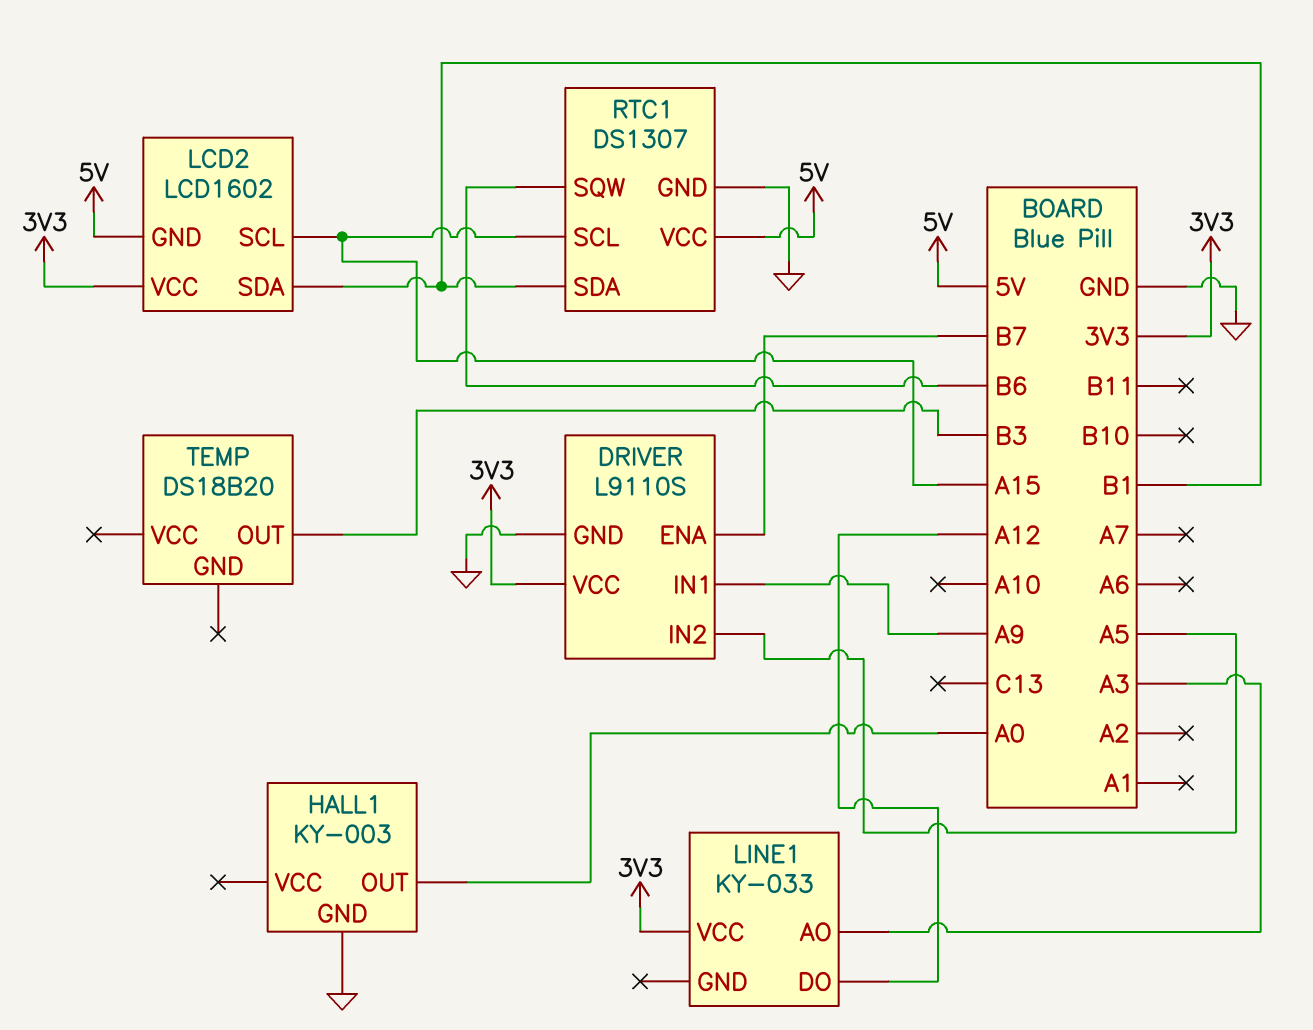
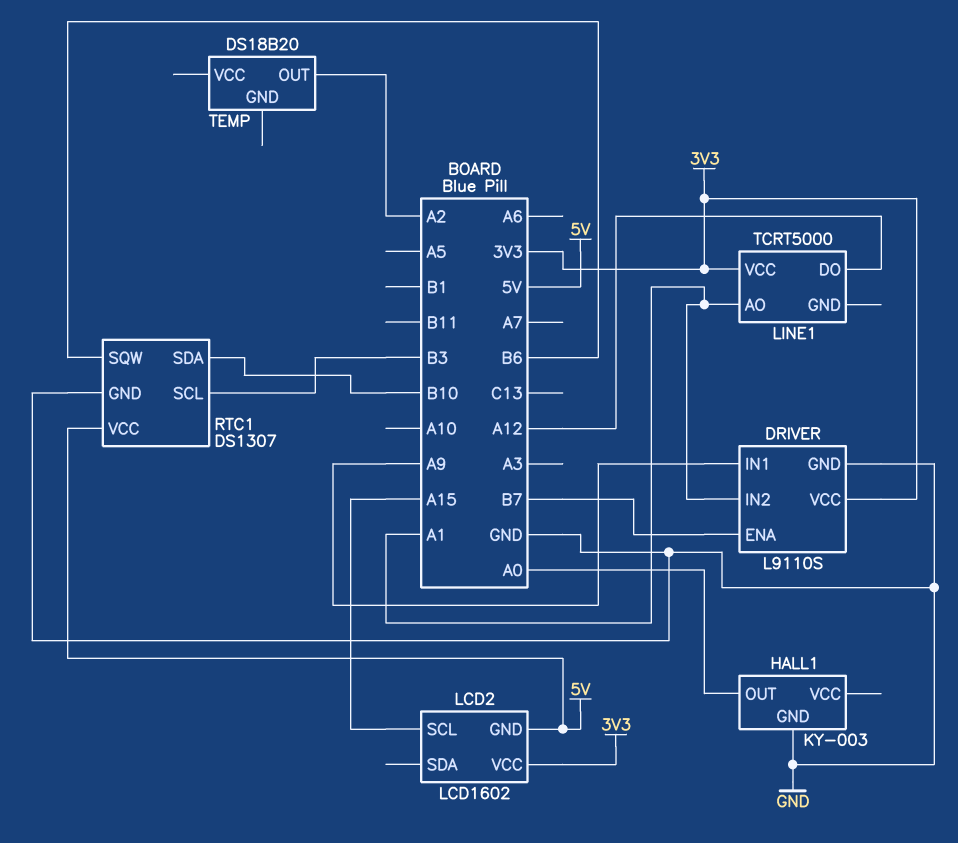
DRIVER pin IN2: A5 -> A1
LCD2 pin SDA: B1 -> none
LINE1: KY-033 -> TCRT5000
LINE1 pin AO: A3 -> A1
RTC1 pin SCL: A15 -> B3
RTC1 pin SDA: B1 -> B10
TEMP pin OUT: B3 -> A2

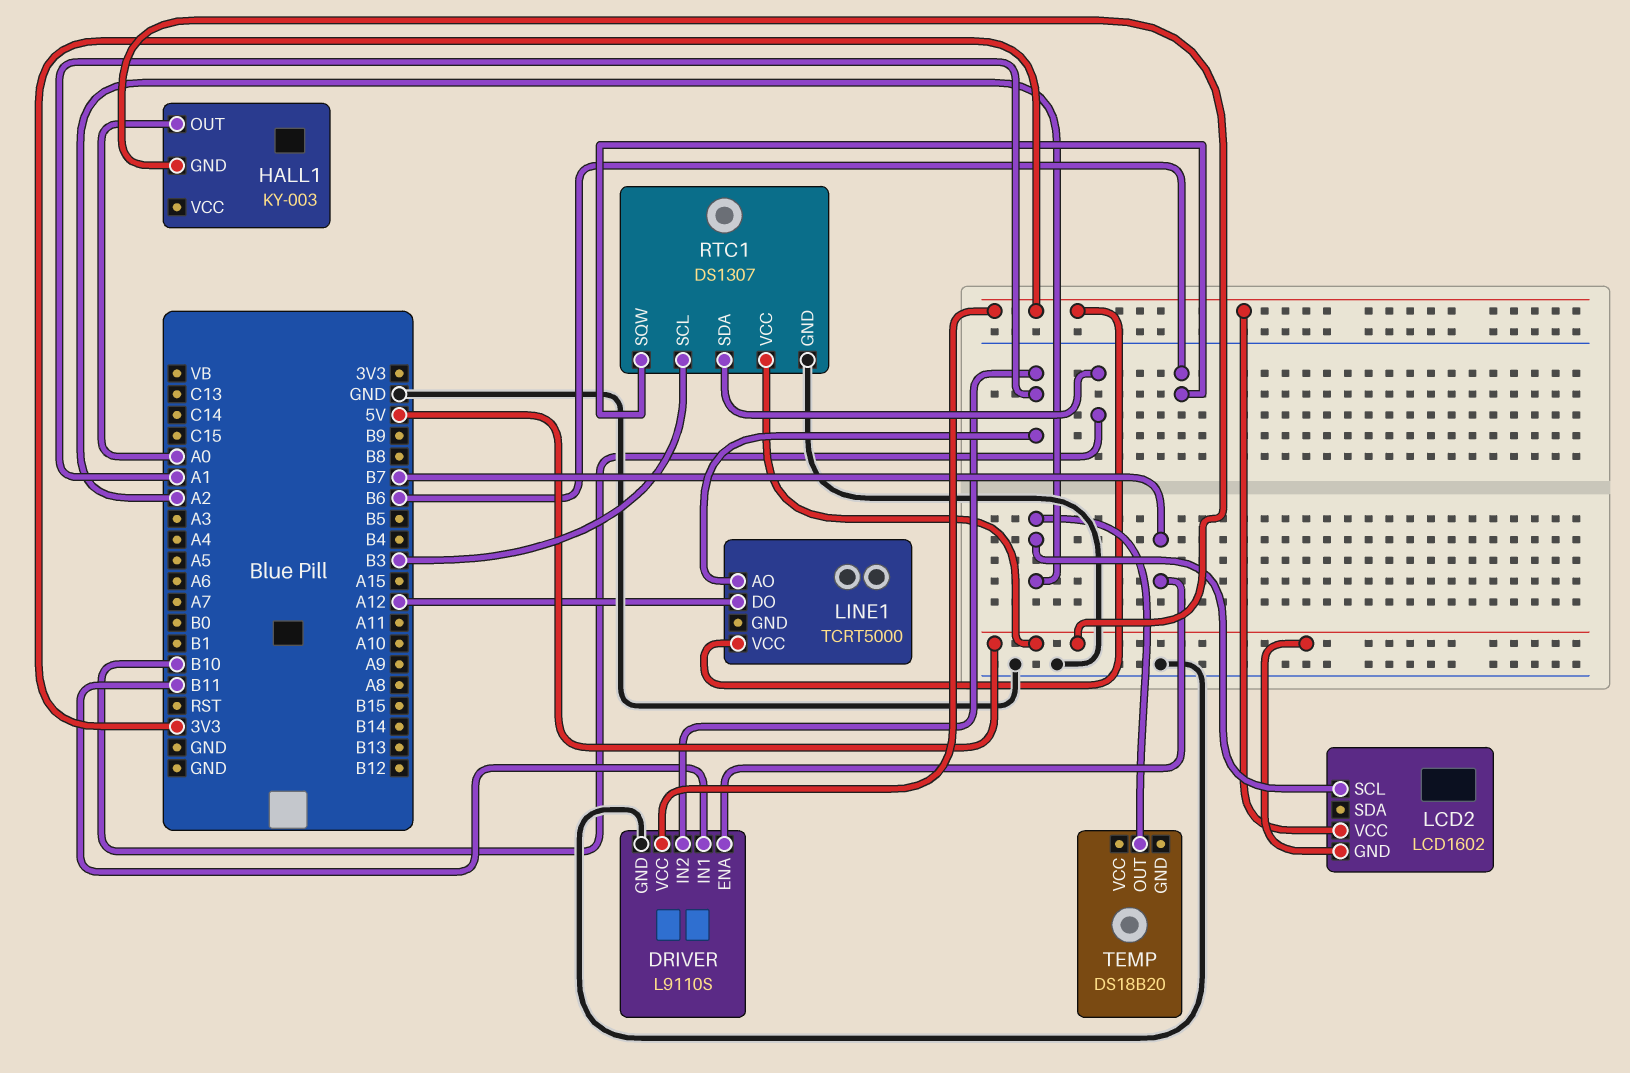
DRIVER pin IN1: A9 -> B11
HALL1 pin GND: GND -> 5V
LCD2 pin SCL: A15 -> A2

